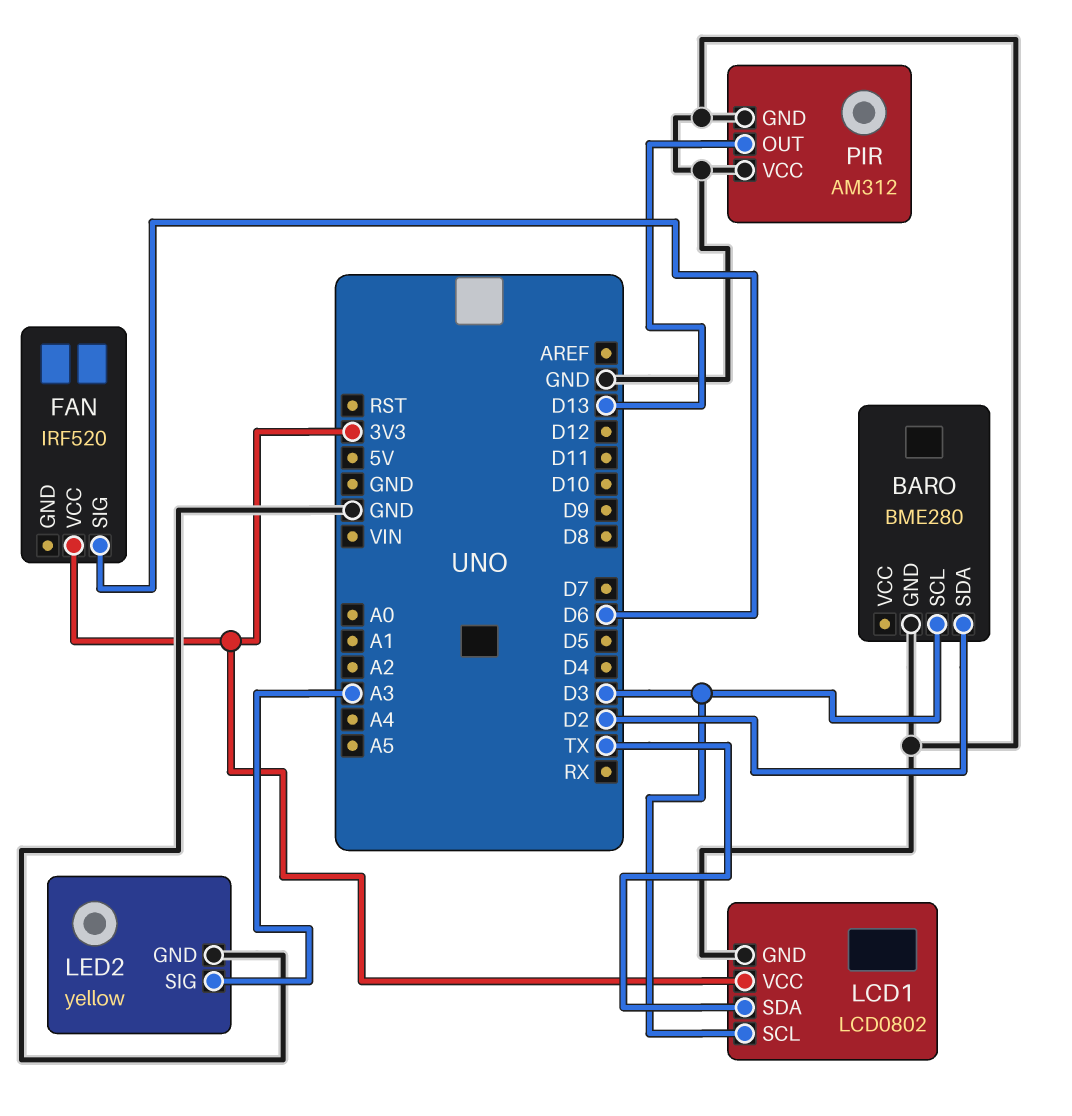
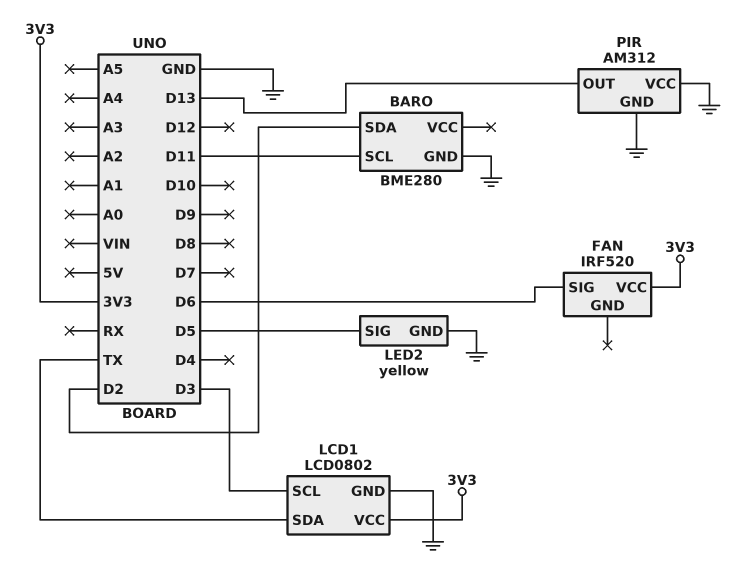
BARO pin SCL: D3 -> D11
LED2 pin SIG: A3 -> D5

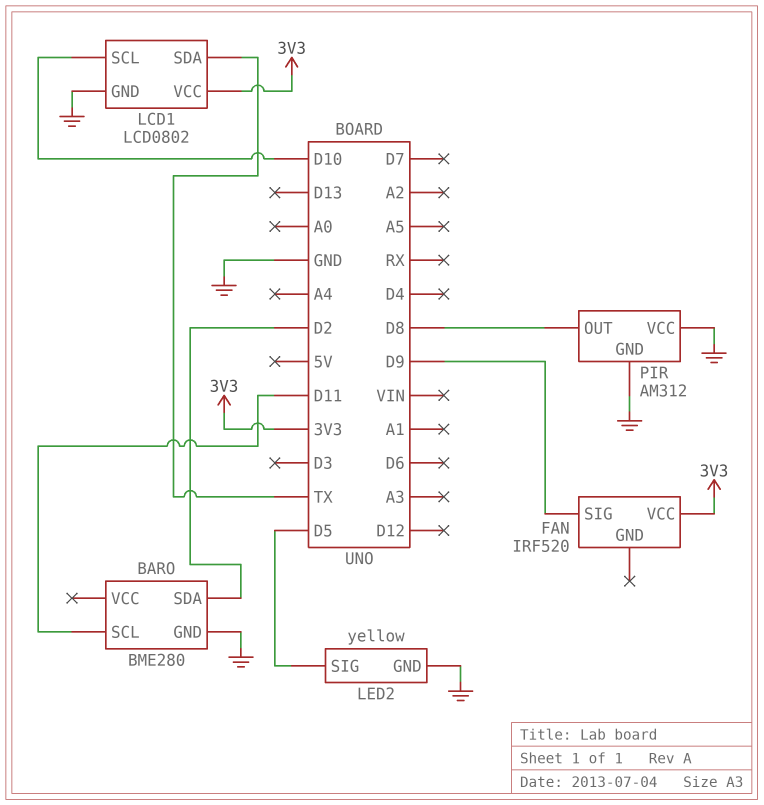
FAN pin SIG: D6 -> D9
LCD1 pin SCL: D3 -> D10
PIR pin OUT: D13 -> D8

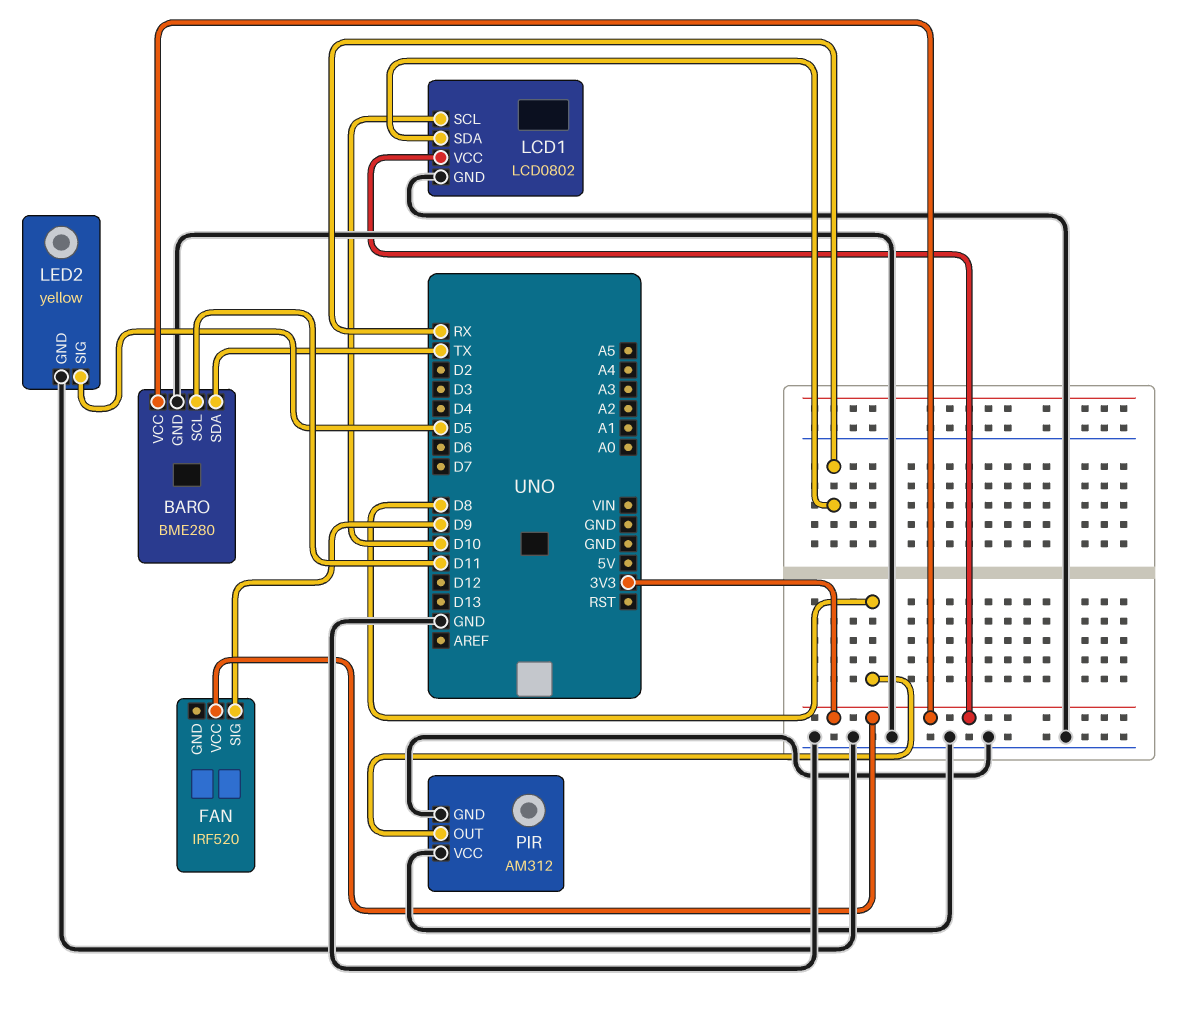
BARO pin SDA: D2 -> TX
BARO pin VCC: none -> 3V3
LCD1 pin SDA: TX -> RX

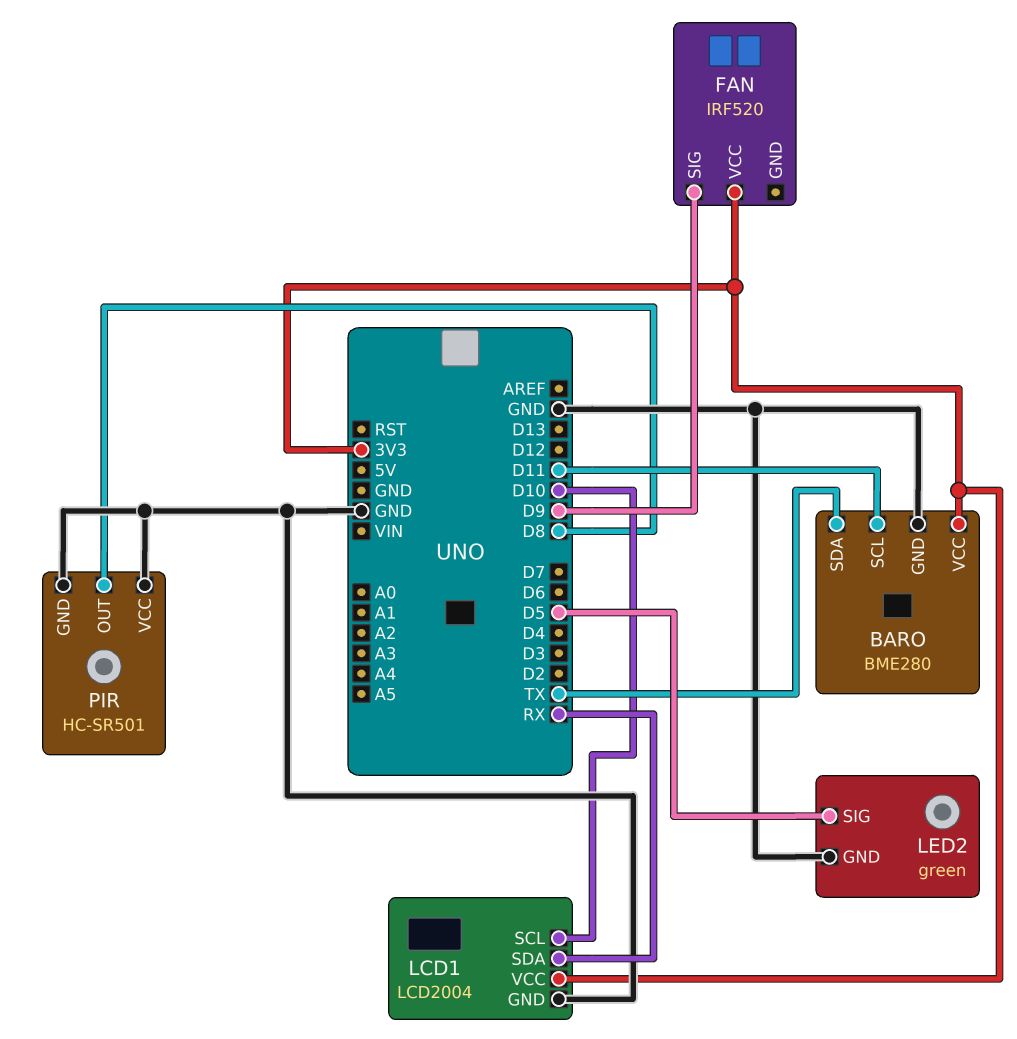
LCD1: LCD0802 -> LCD2004
LED2: yellow -> green
PIR: AM312 -> HC-SR501

